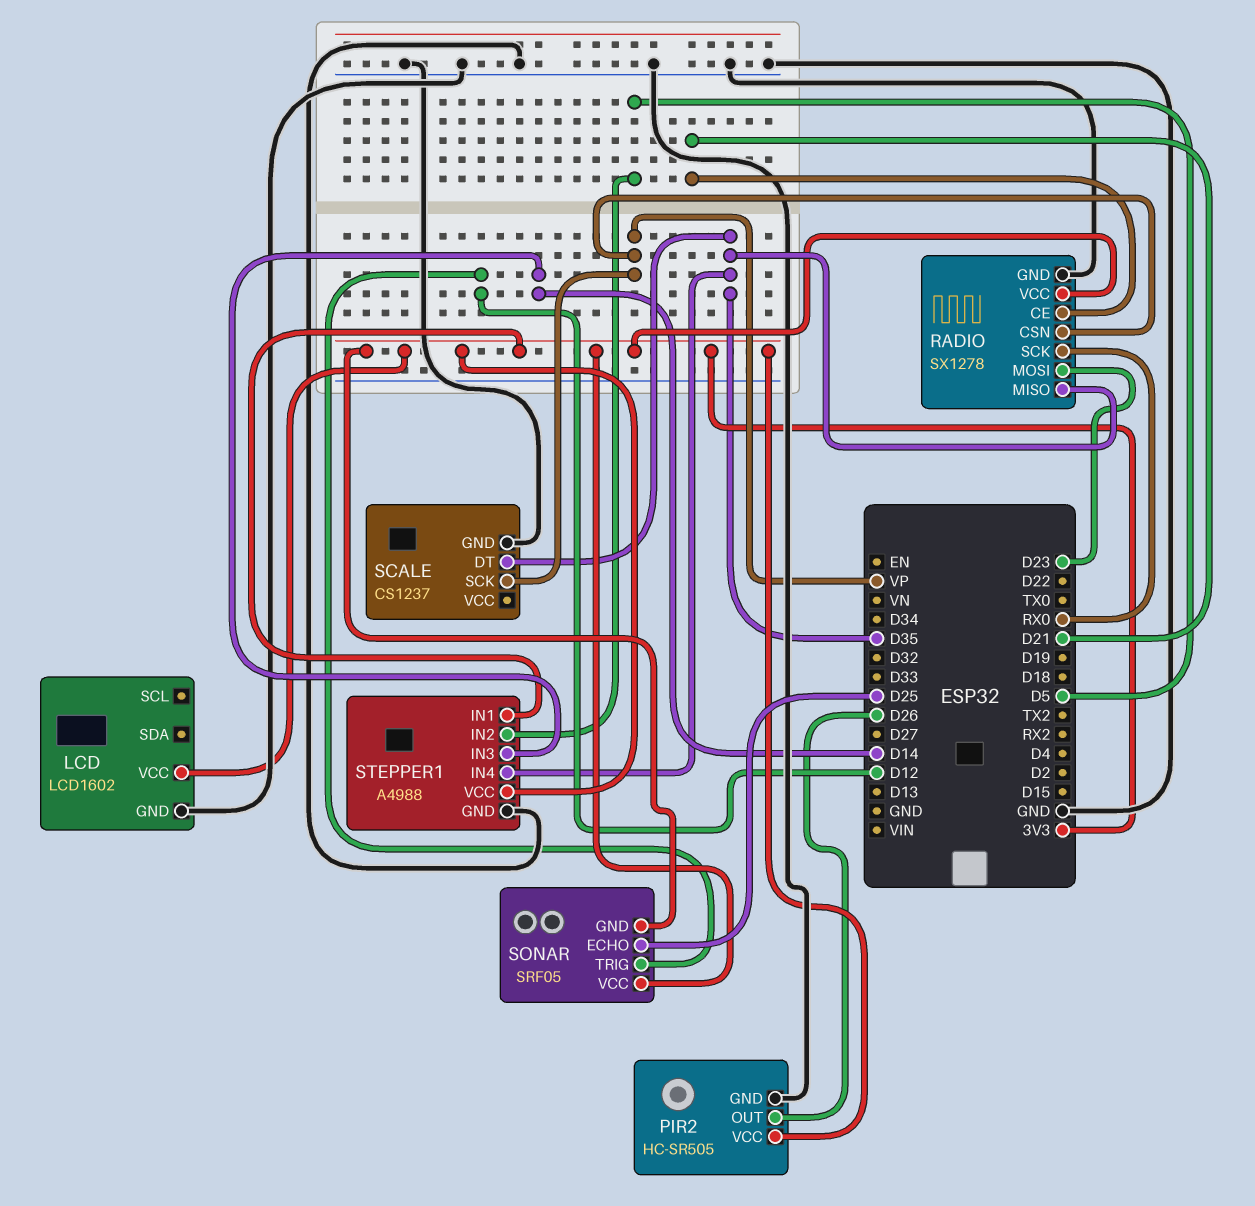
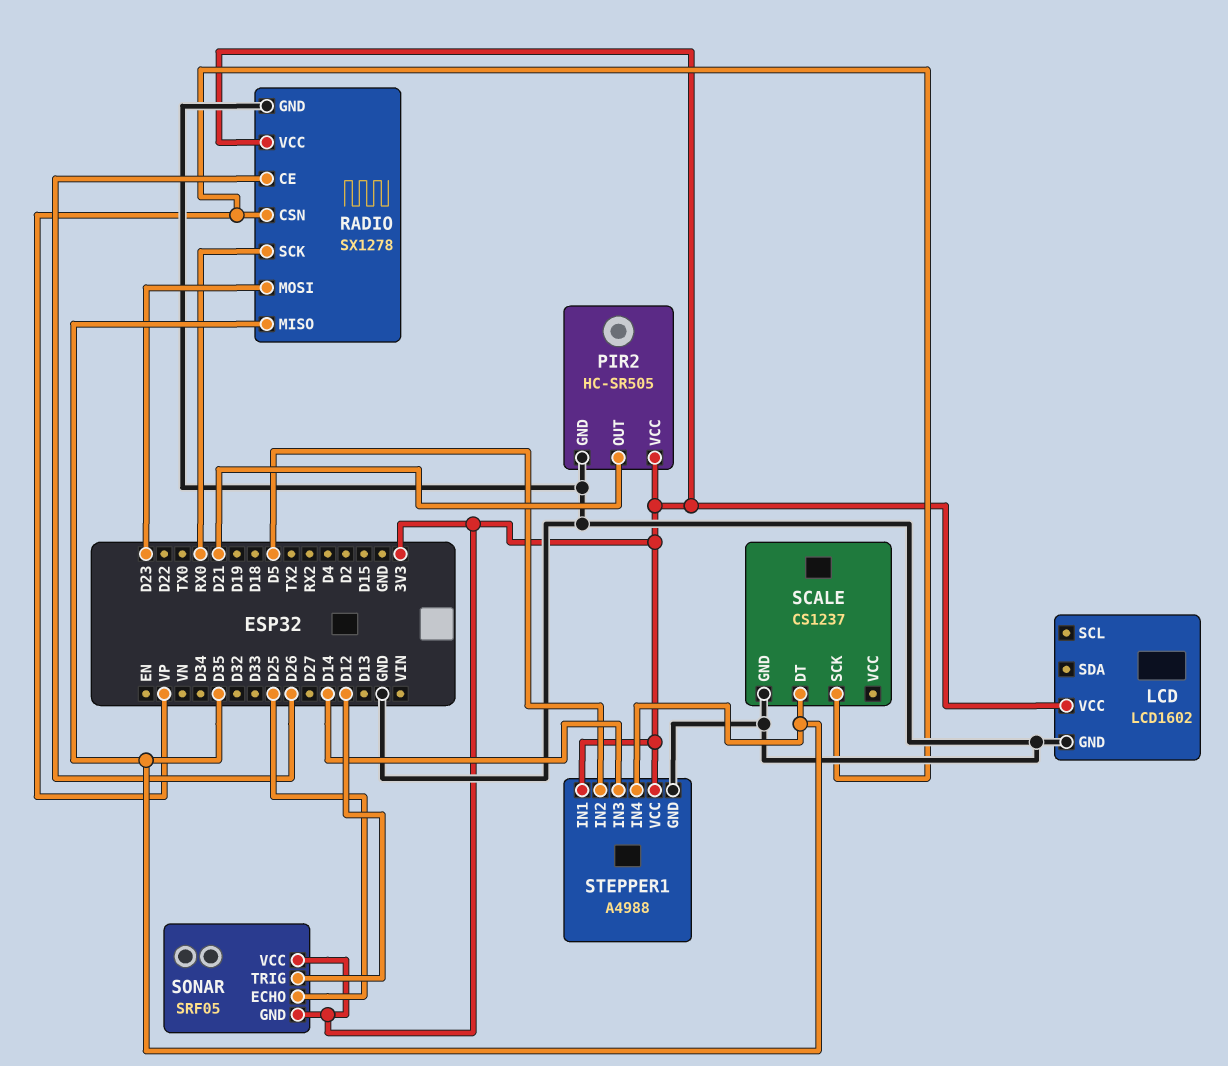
PIR2 pin OUT: D26 -> D21
RADIO pin CE: D21 -> D26

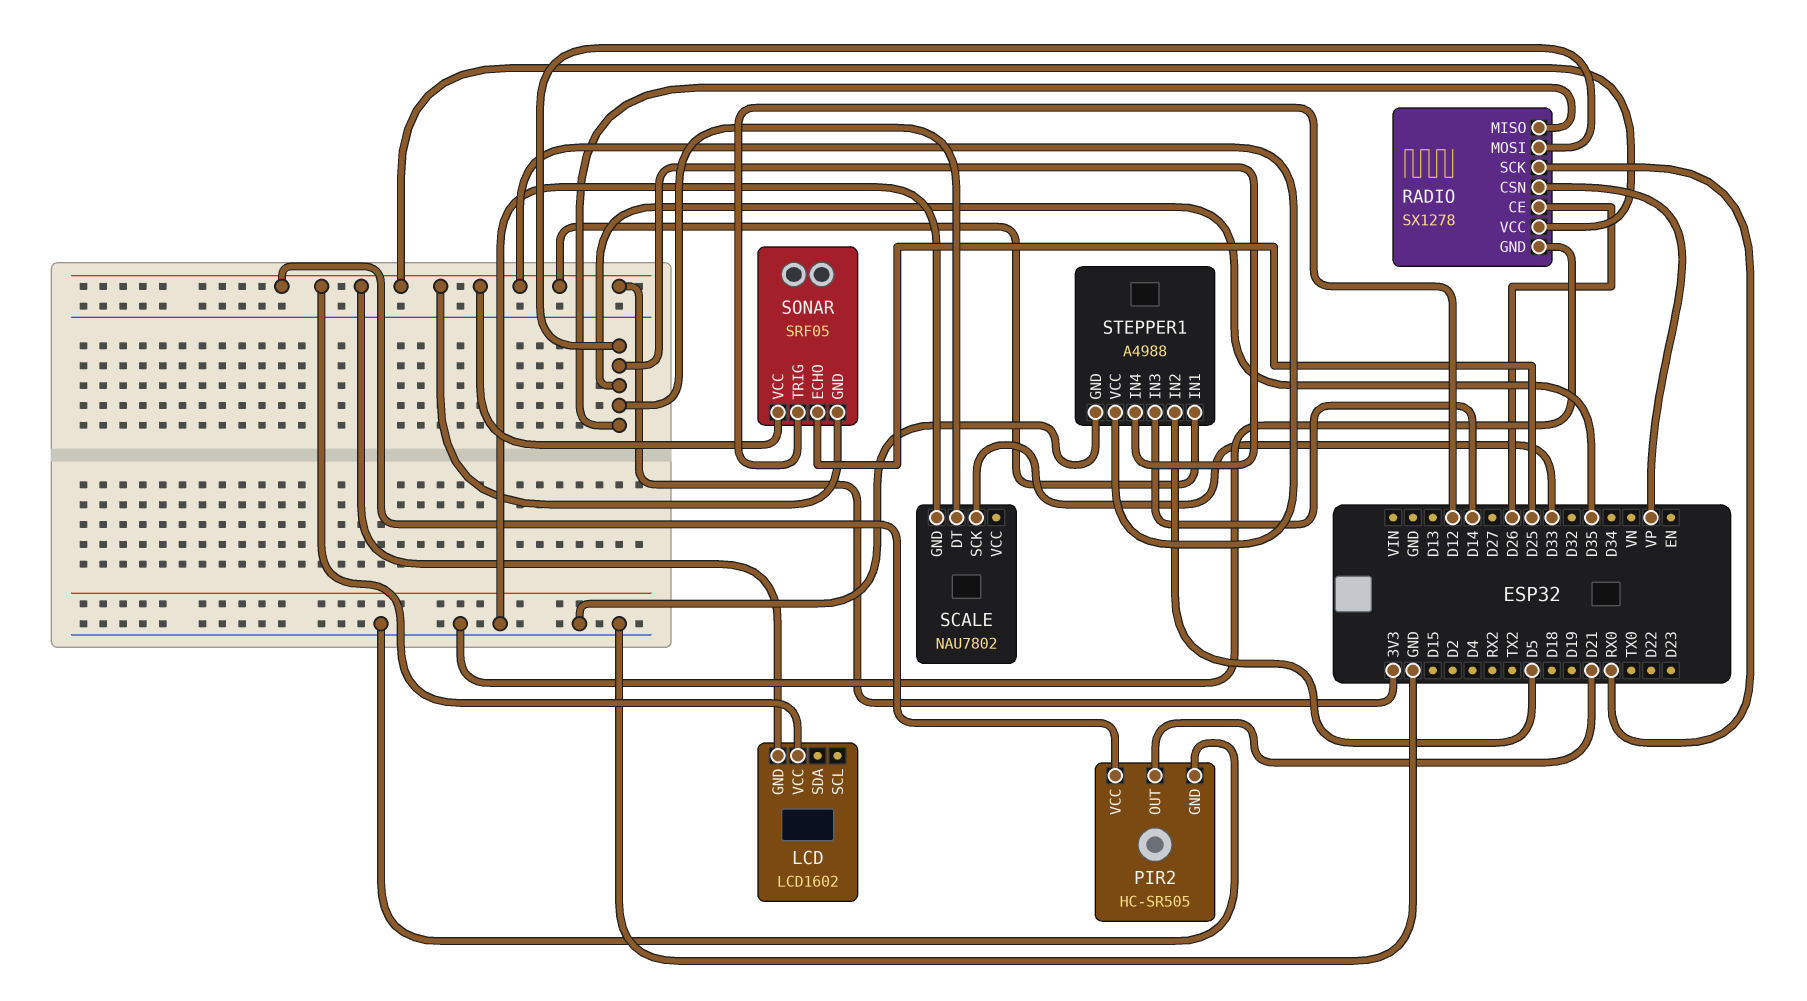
LCD pin GND: GND -> 3V3
RADIO pin MOSI: D23 -> D35
SCALE: CS1237 -> NAU7802
SCALE pin SCK: VP -> D33

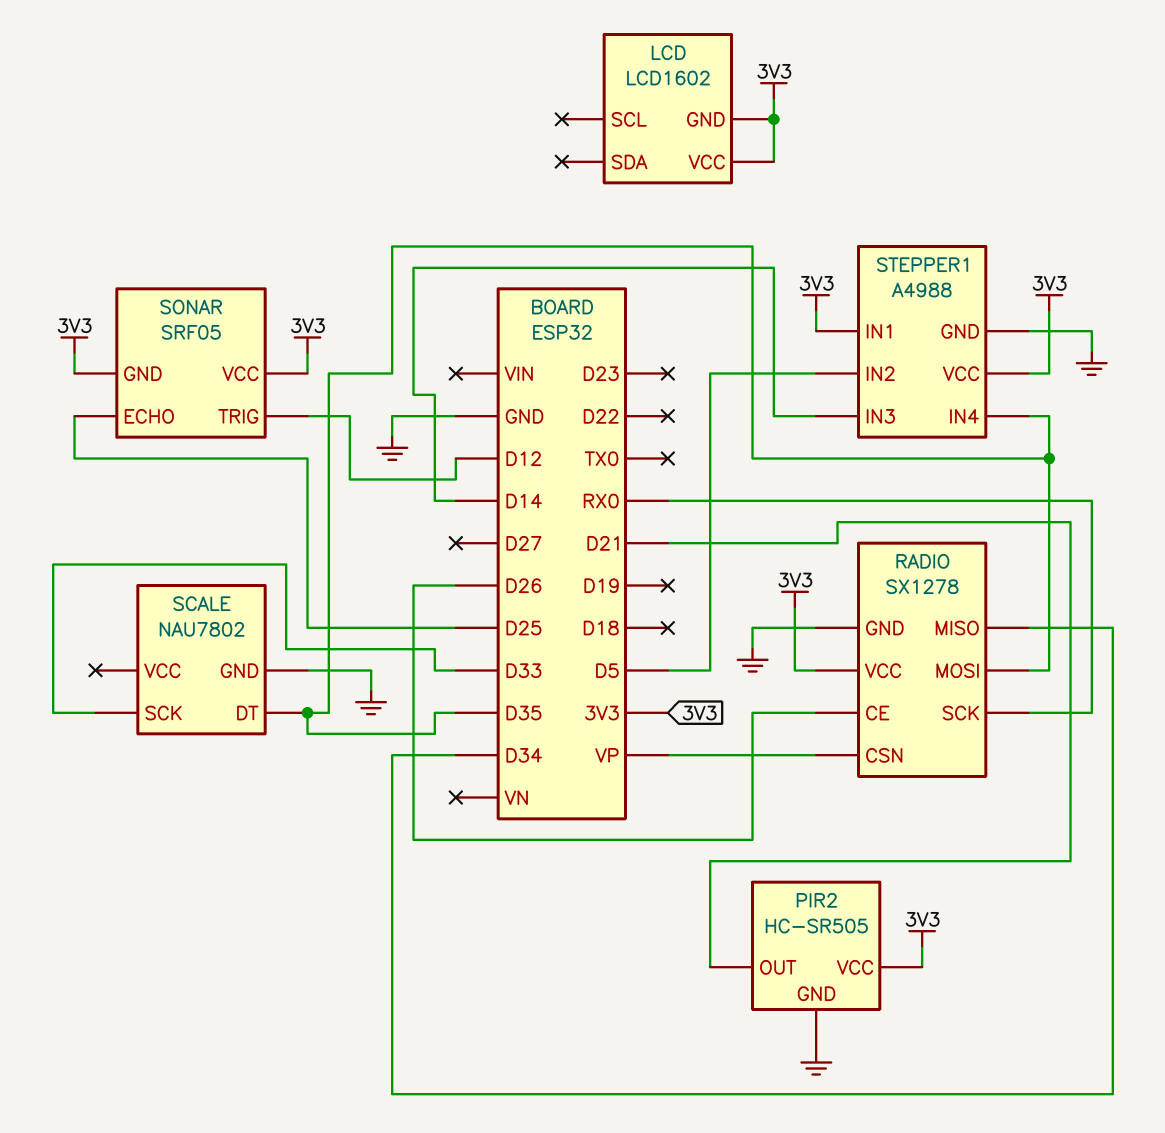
RADIO pin MISO: D35 -> D34

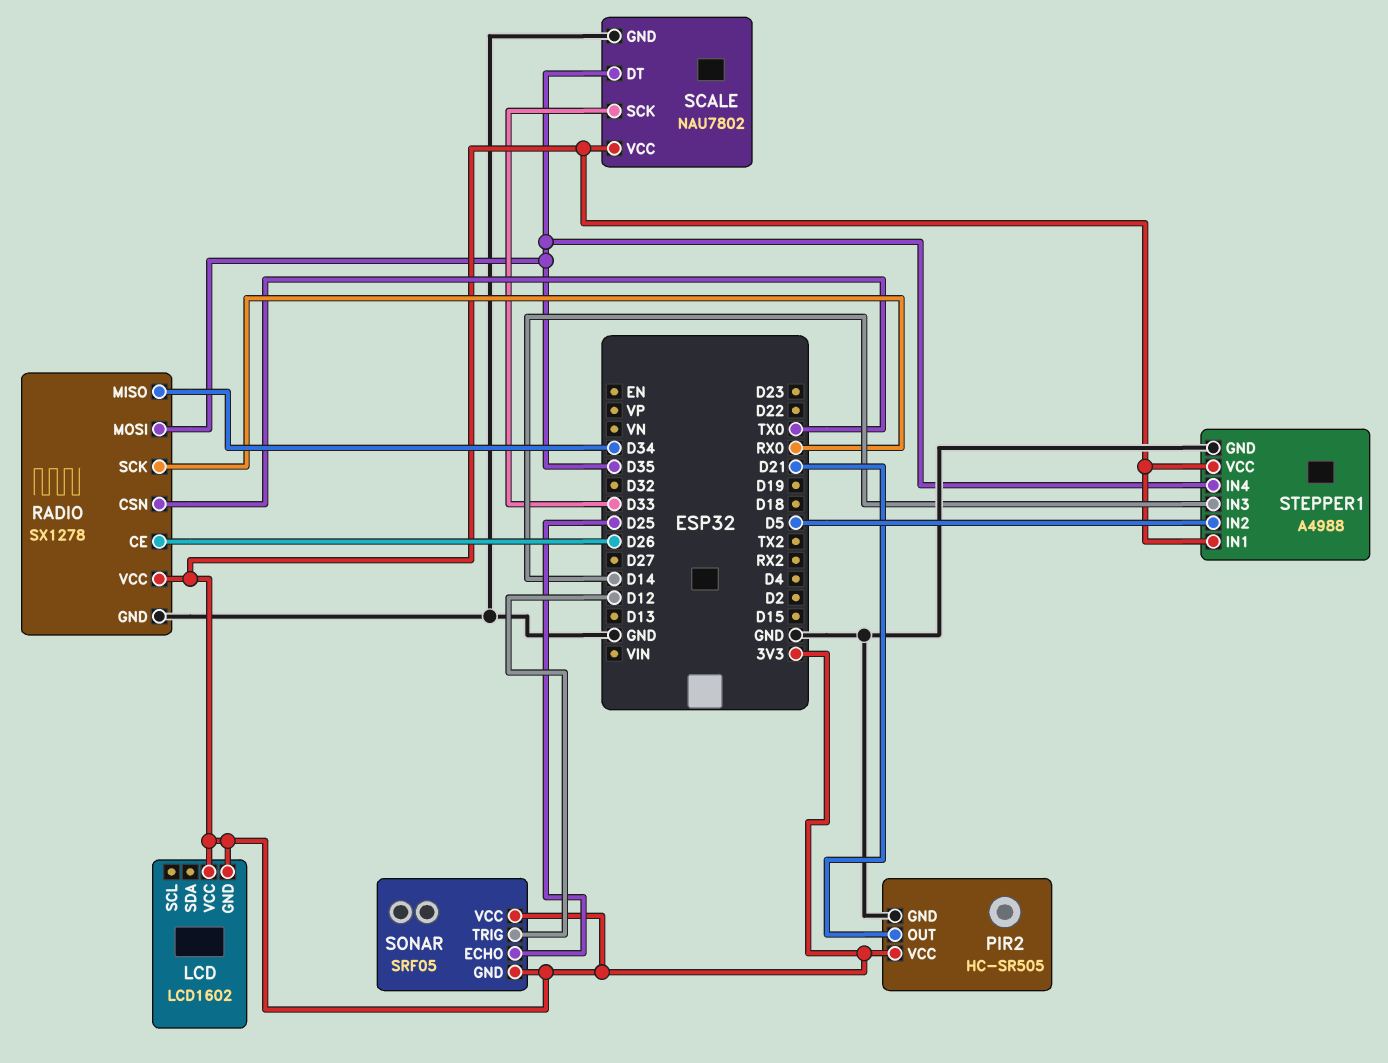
RADIO pin CSN: VP -> TX0
SCALE pin VCC: none -> 3V3

